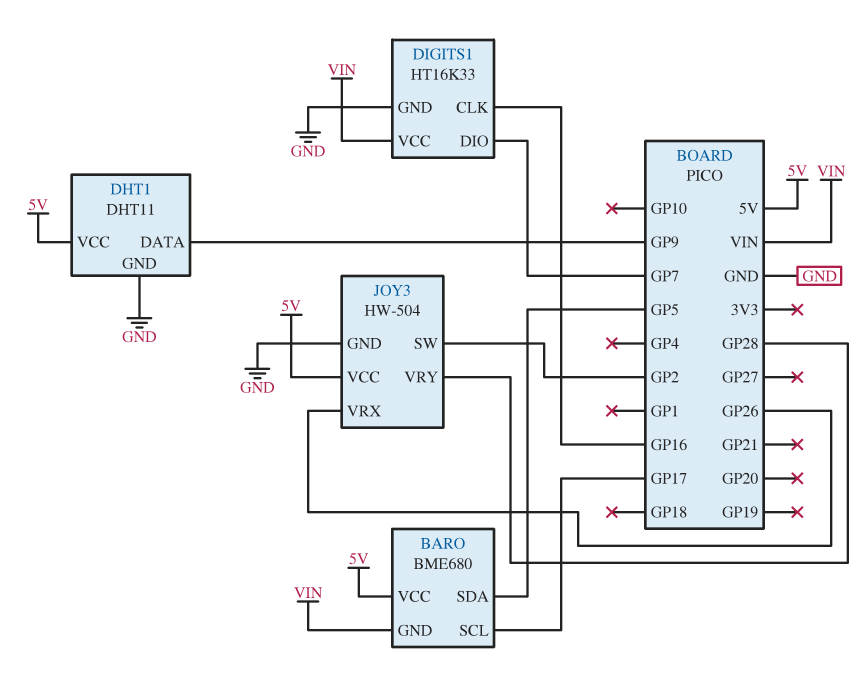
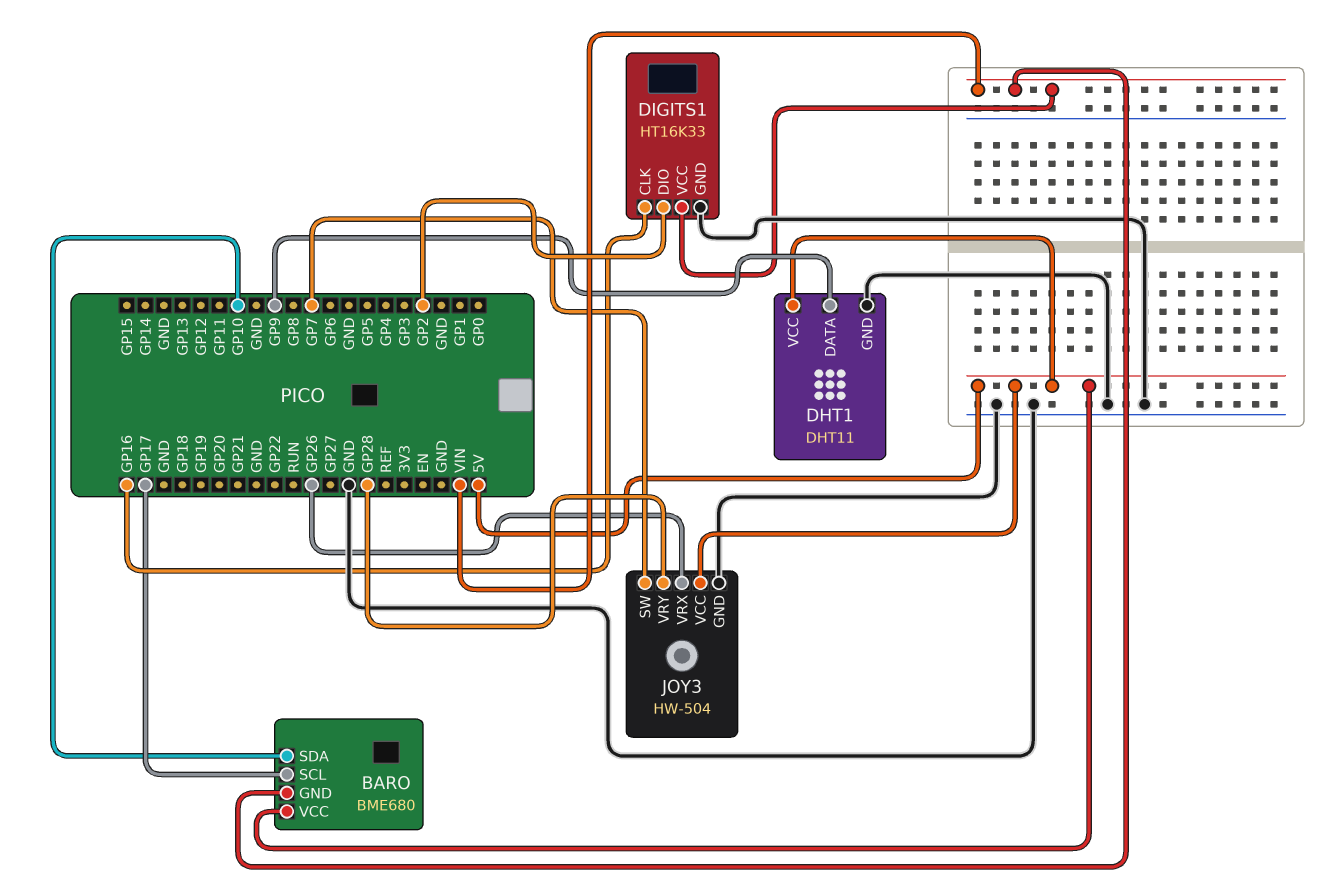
BARO pin SDA: GP5 -> GP10
DIGITS1 pin DIO: GP7 -> GP2
JOY3 pin SW: GP2 -> GP7

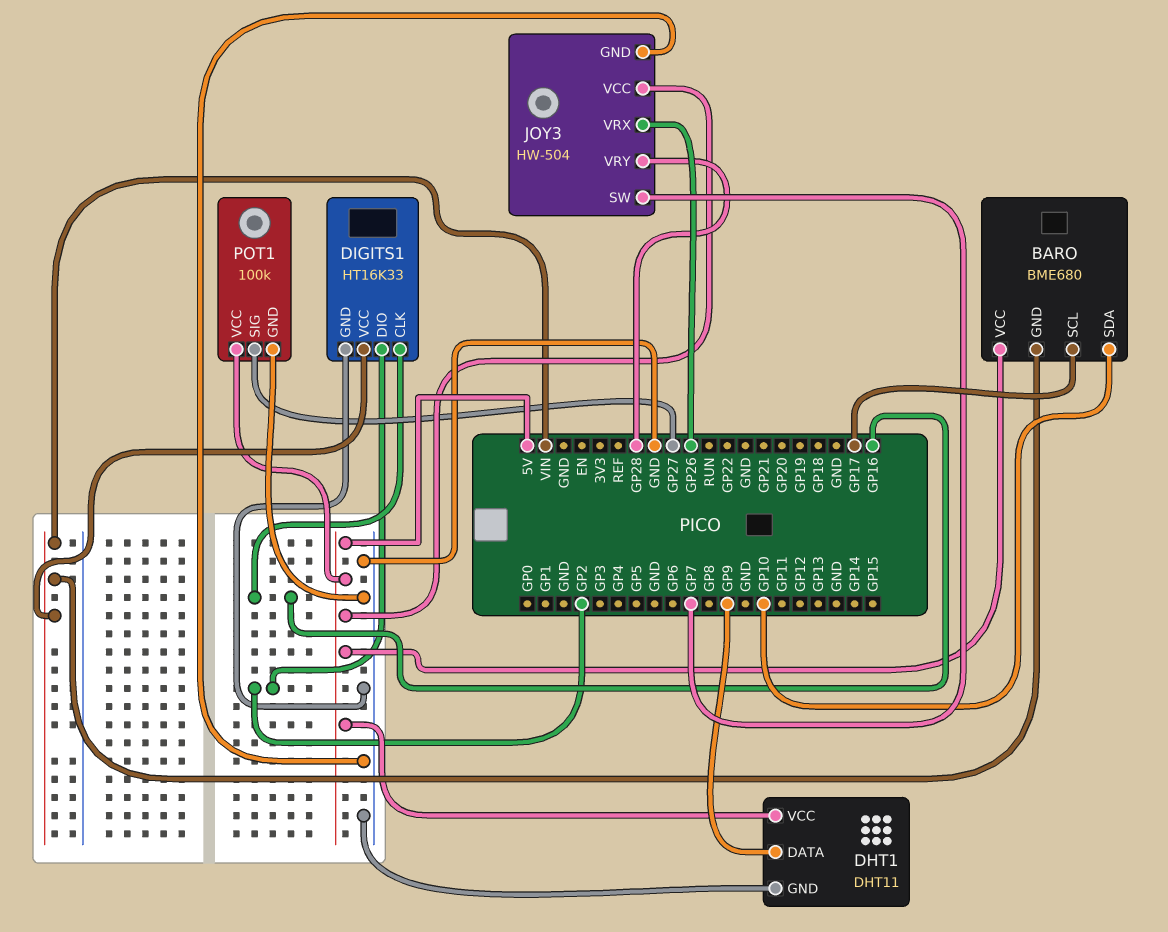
POT1: none -> 100k
POT1 pin GND: none -> GND
POT1 pin SIG: none -> GP27
POT1 pin VCC: none -> 5V

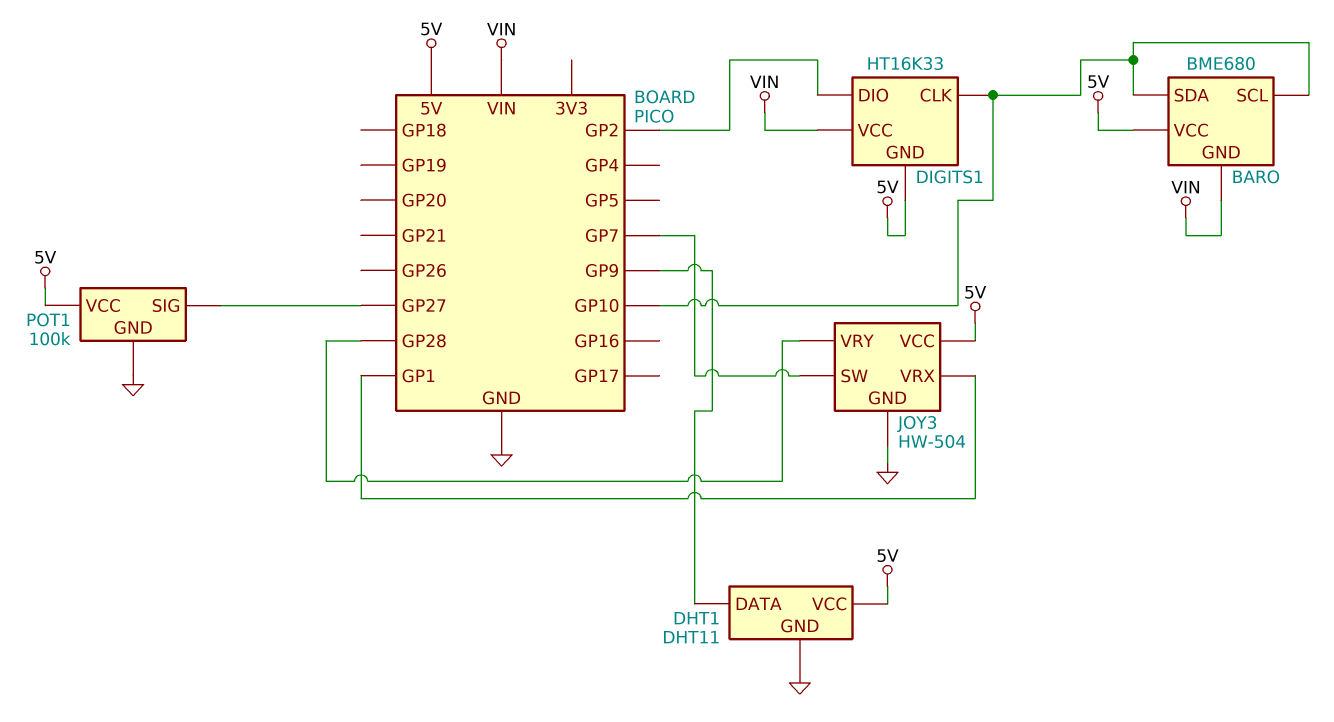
BARO pin SCL: GP17 -> GP10
DIGITS1 pin CLK: GP16 -> GP10
DIGITS1 pin GND: GND -> 5V
JOY3 pin VRX: GP26 -> GP1

